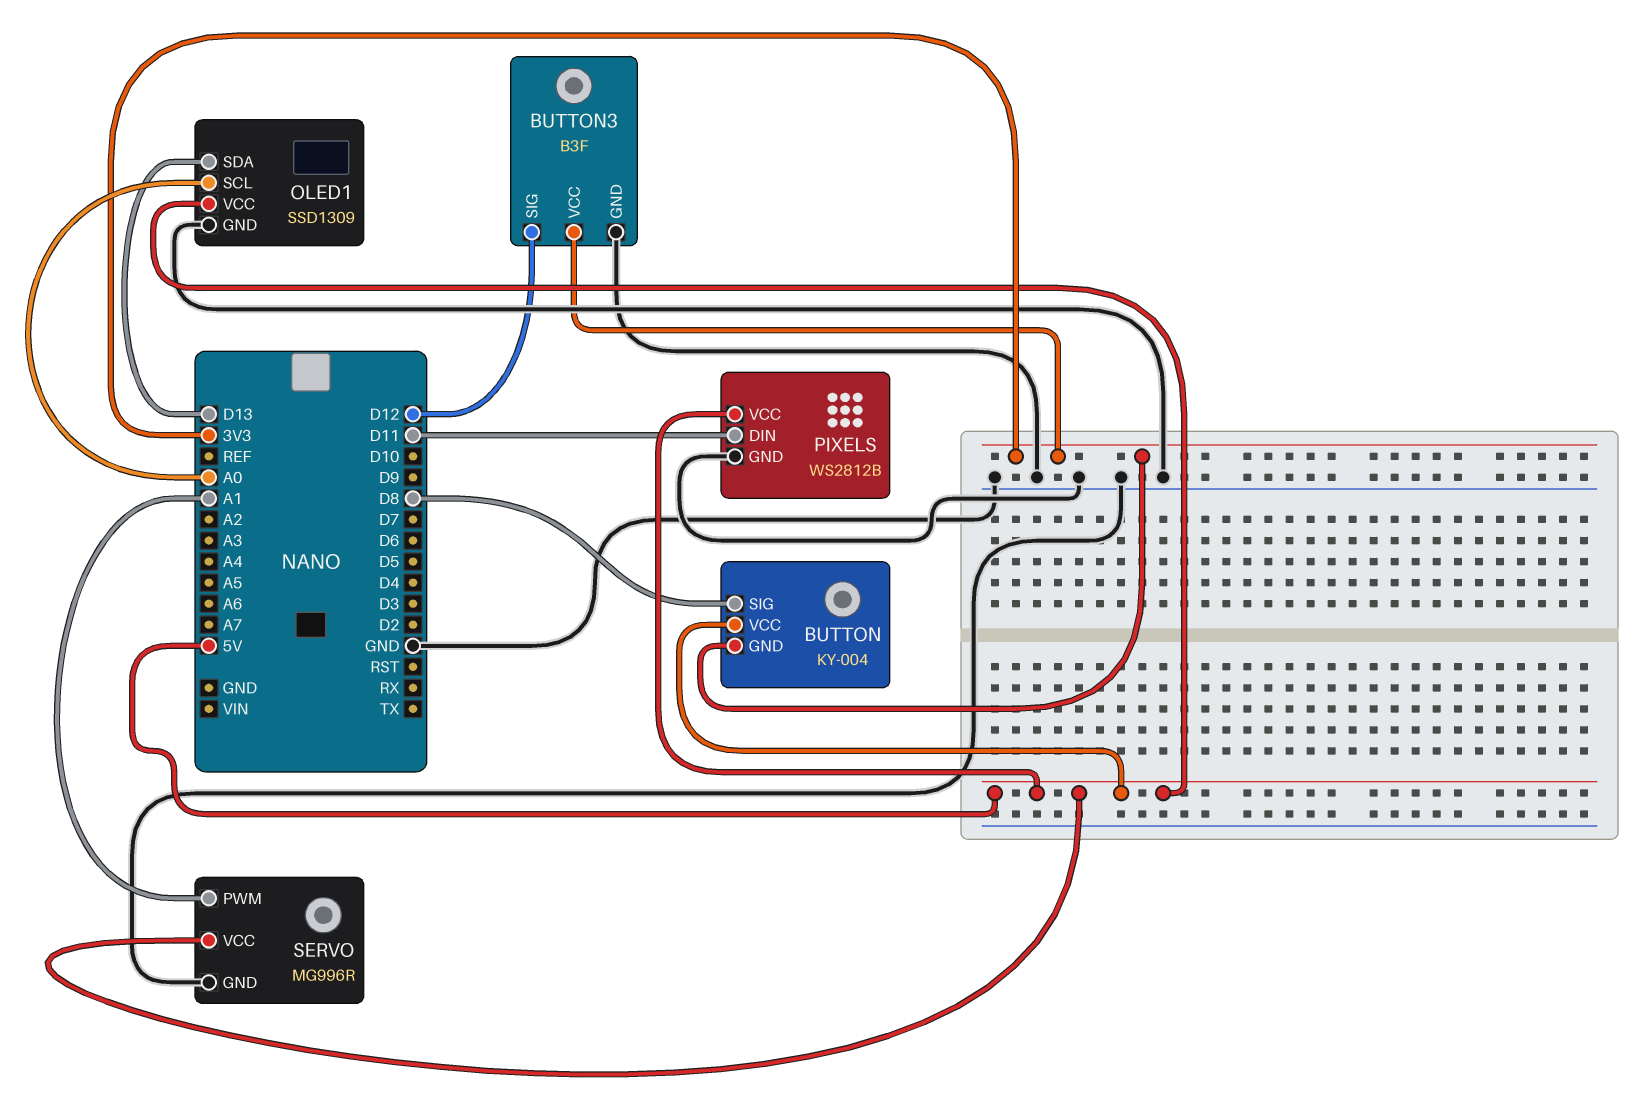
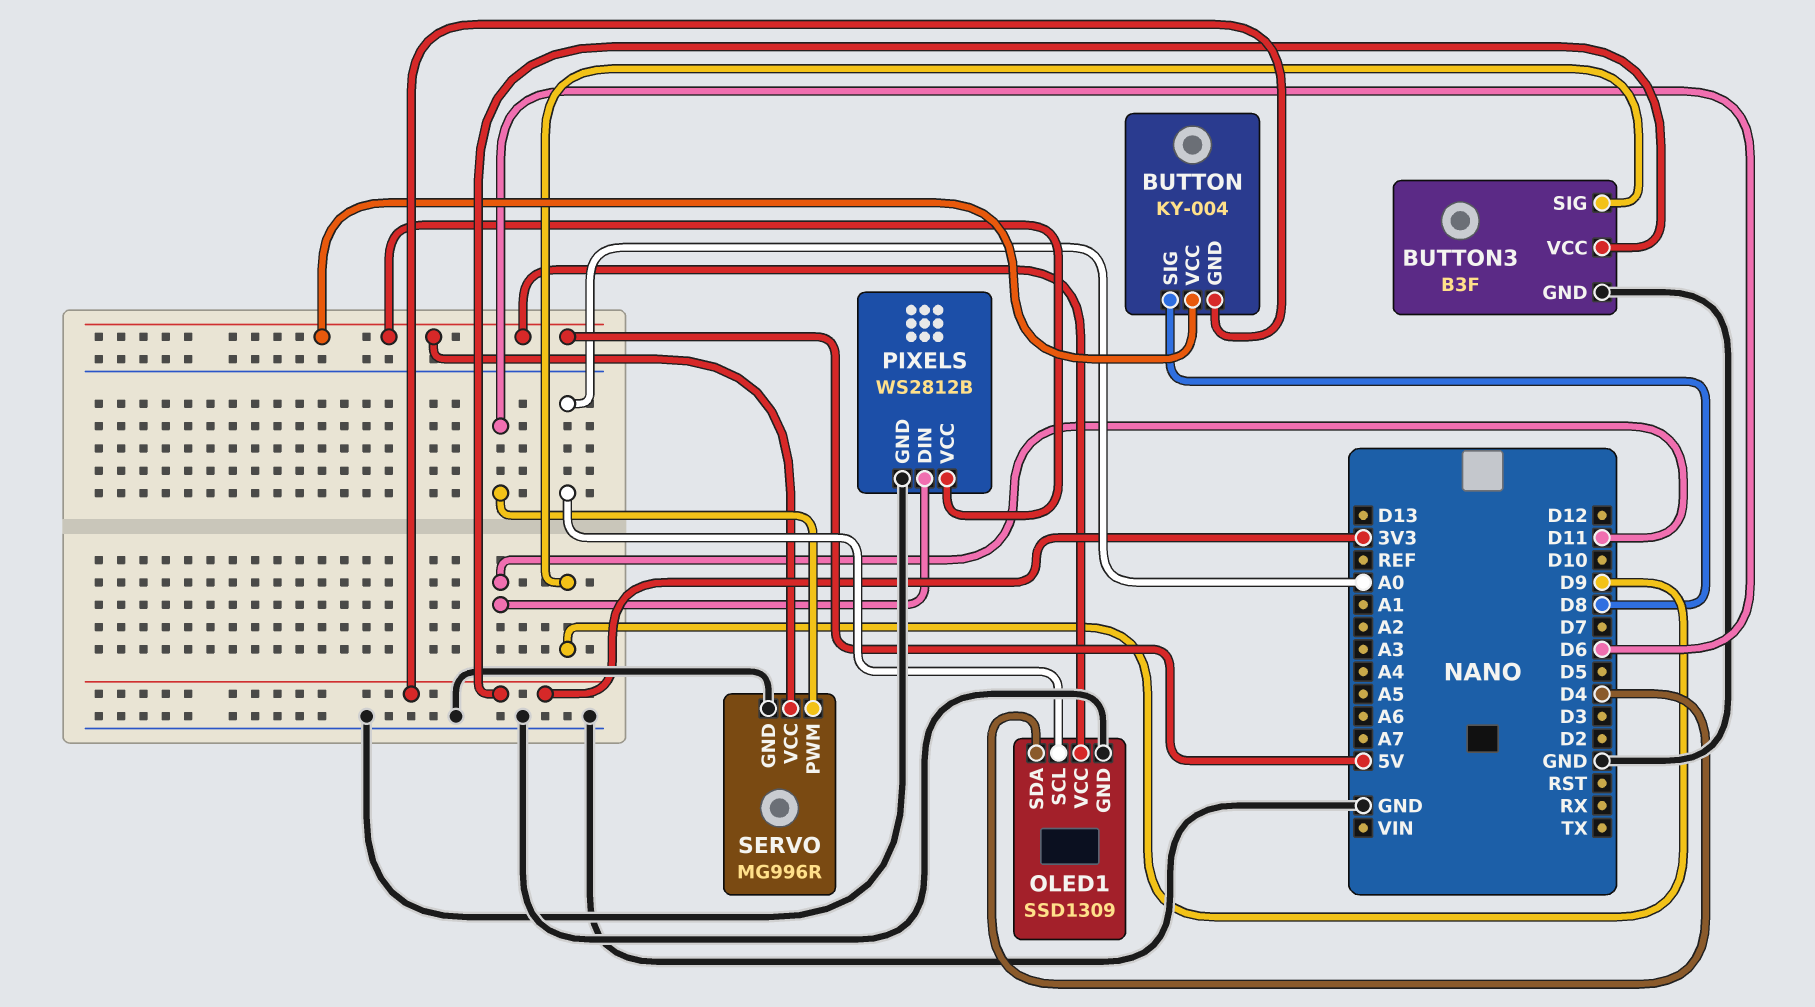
BUTTON3 pin SIG: D12 -> D9
OLED1 pin SDA: D13 -> D4
SERVO pin PWM: A1 -> D6

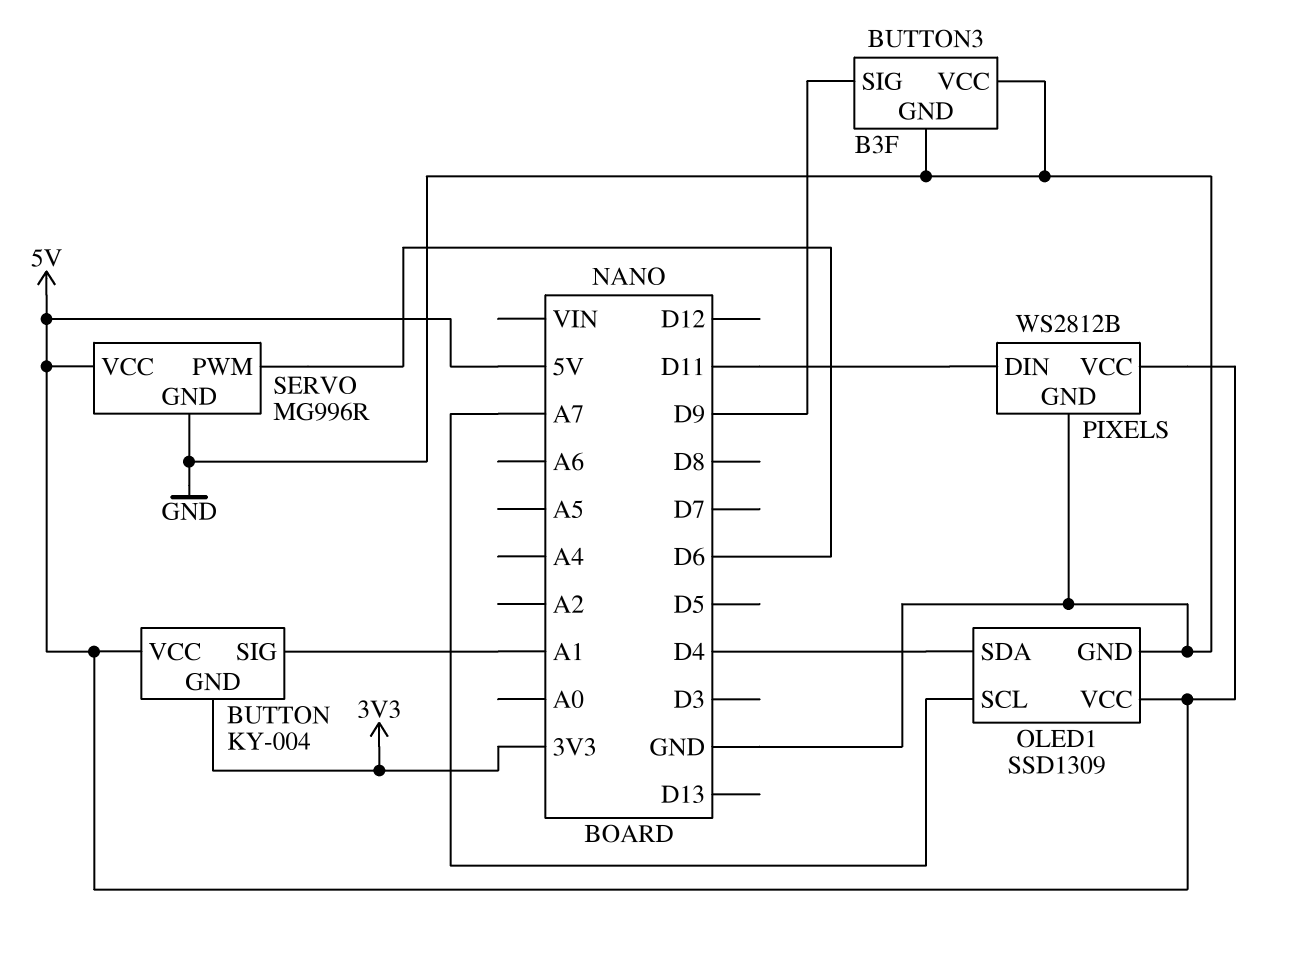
BUTTON pin SIG: D8 -> A1
BUTTON3 pin VCC: 3V3 -> GND
OLED1 pin SCL: A0 -> A7

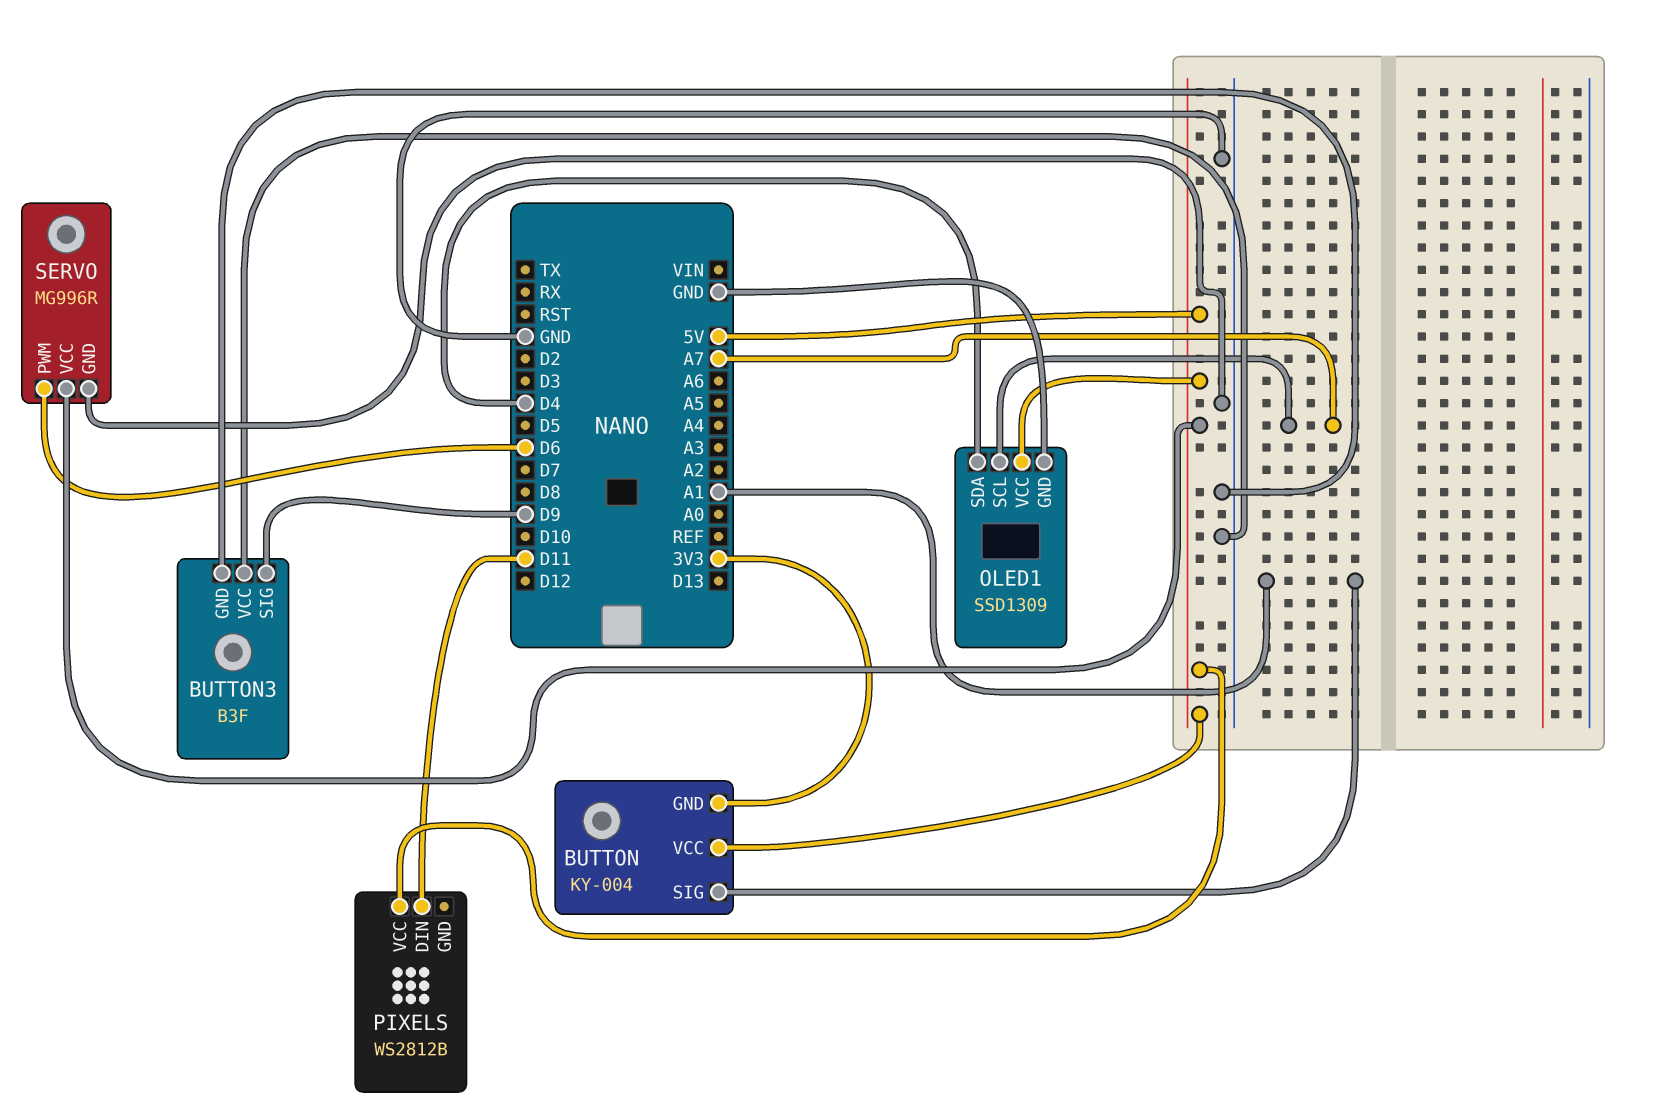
PIXELS pin GND: GND -> none

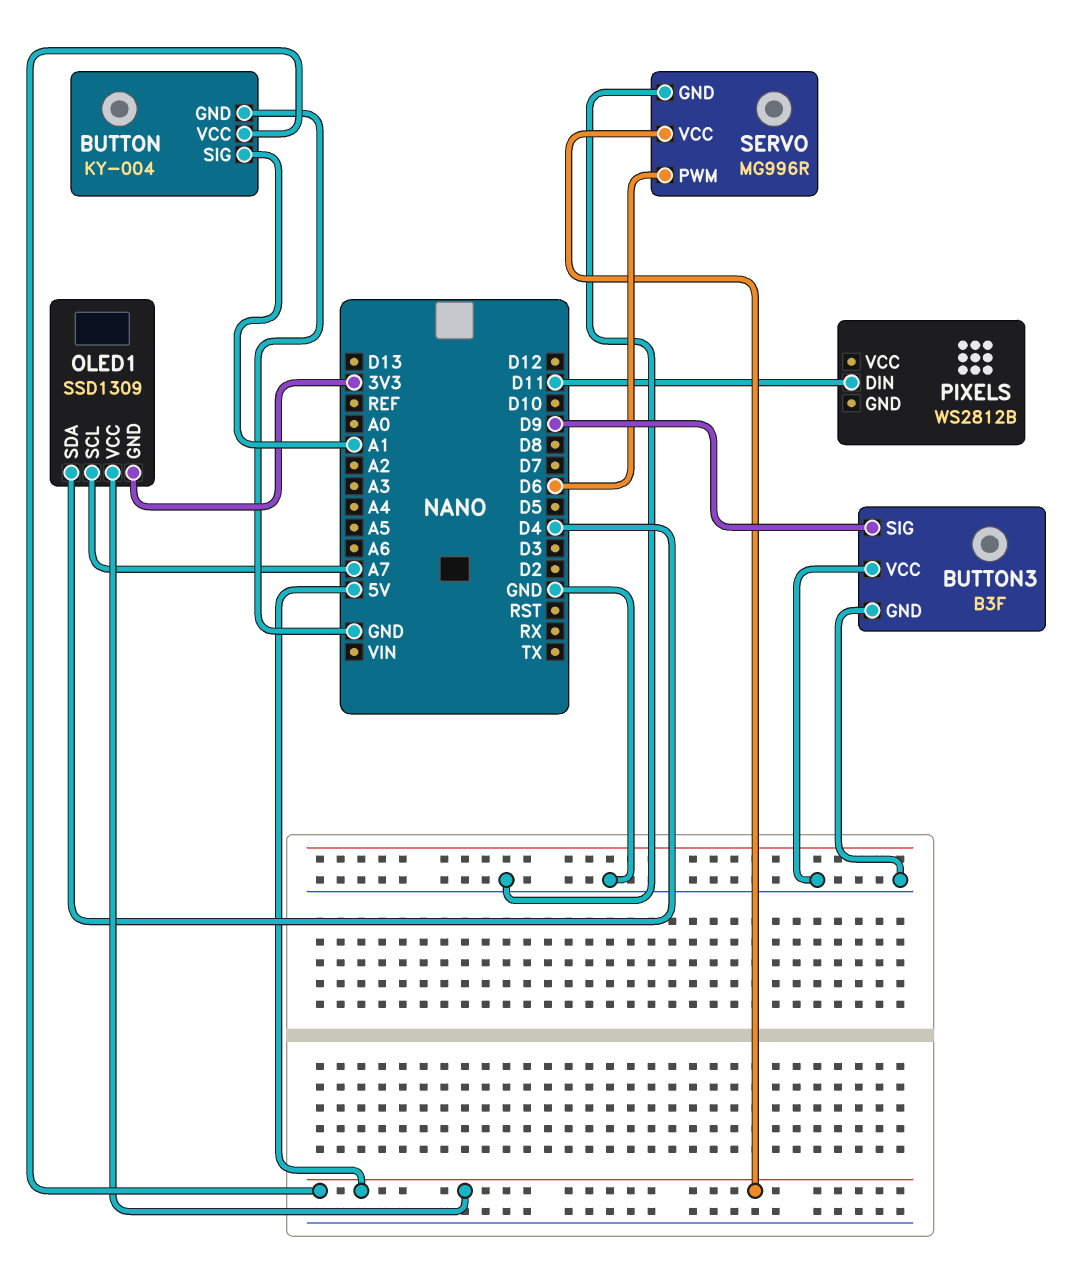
BUTTON pin GND: 3V3 -> GND
OLED1 pin GND: GND -> 3V3
PIXELS pin VCC: 5V -> none

